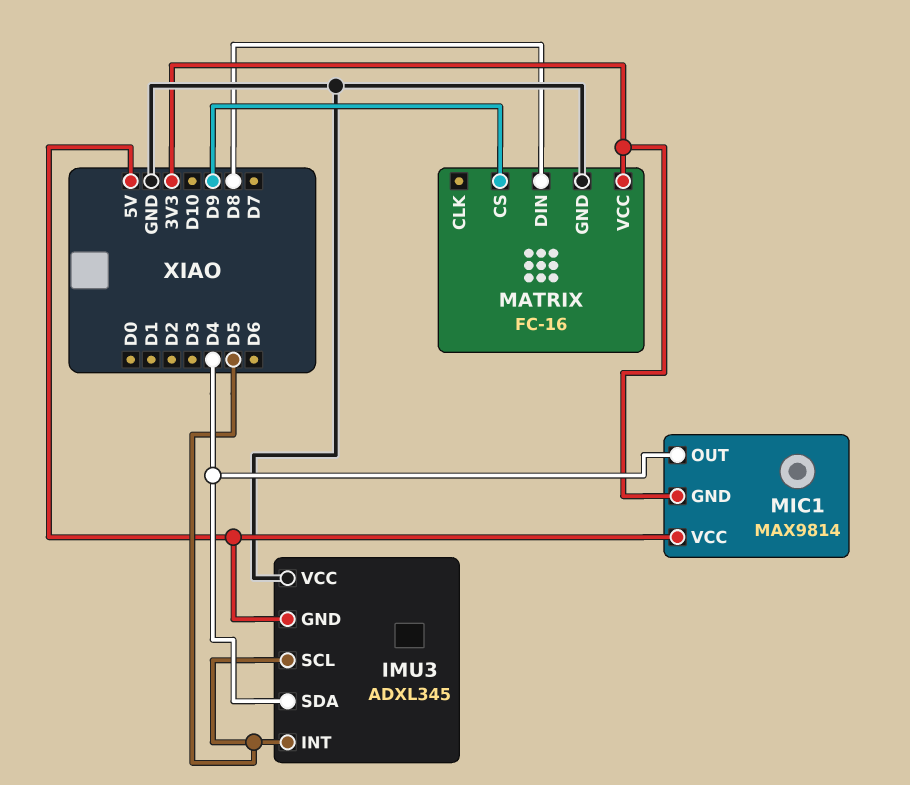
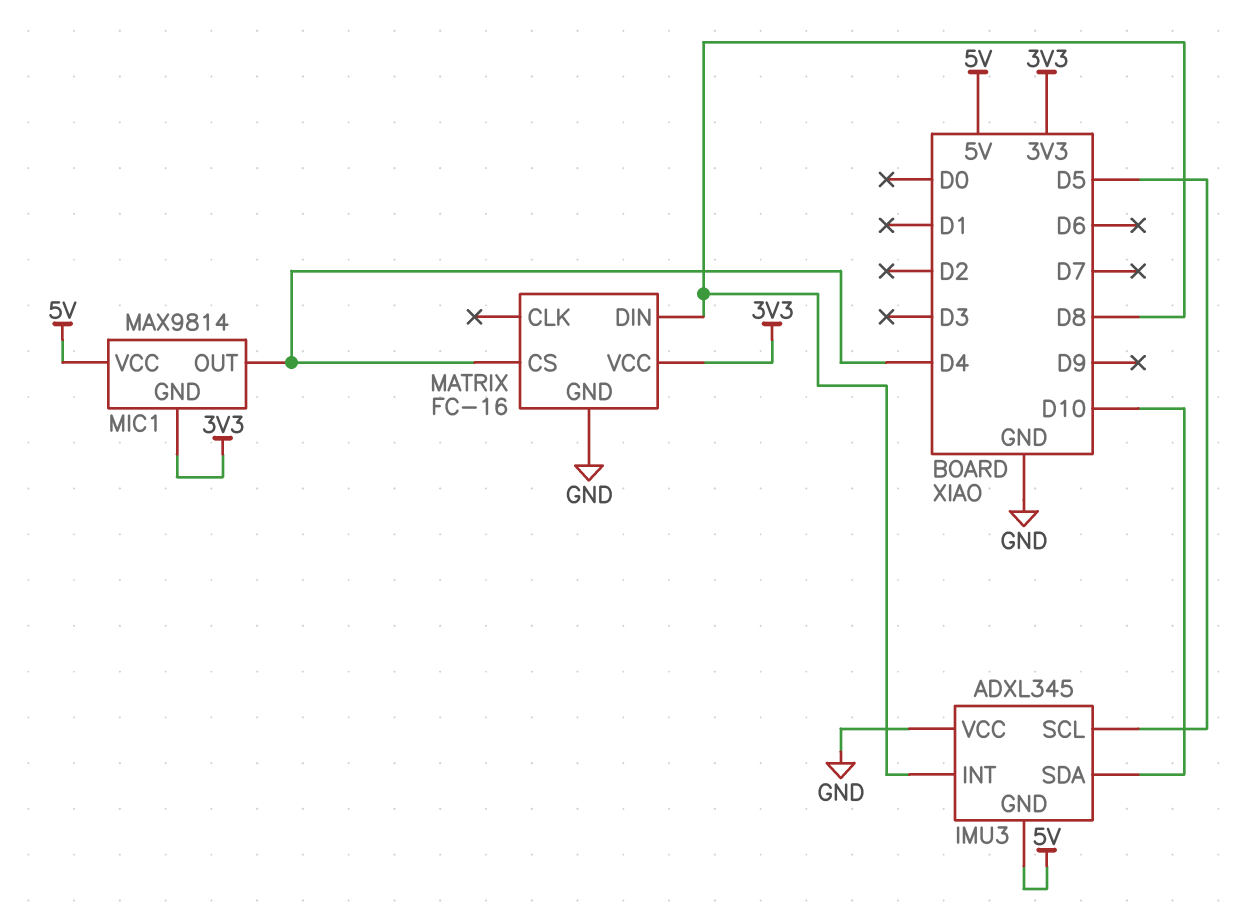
IMU3 pin INT: D5 -> D8
IMU3 pin SDA: D4 -> D10
MATRIX pin CS: D9 -> D4

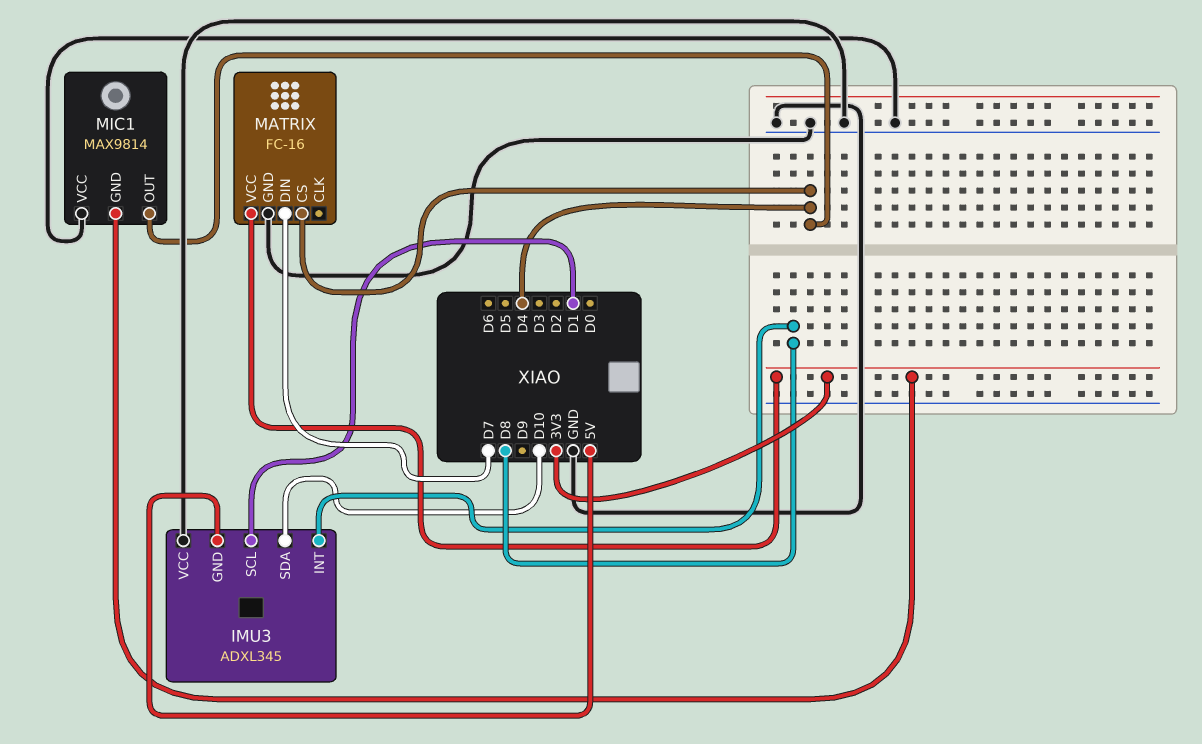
IMU3 pin SCL: D5 -> D1
MATRIX pin DIN: D8 -> D7
MIC1 pin VCC: 5V -> GND

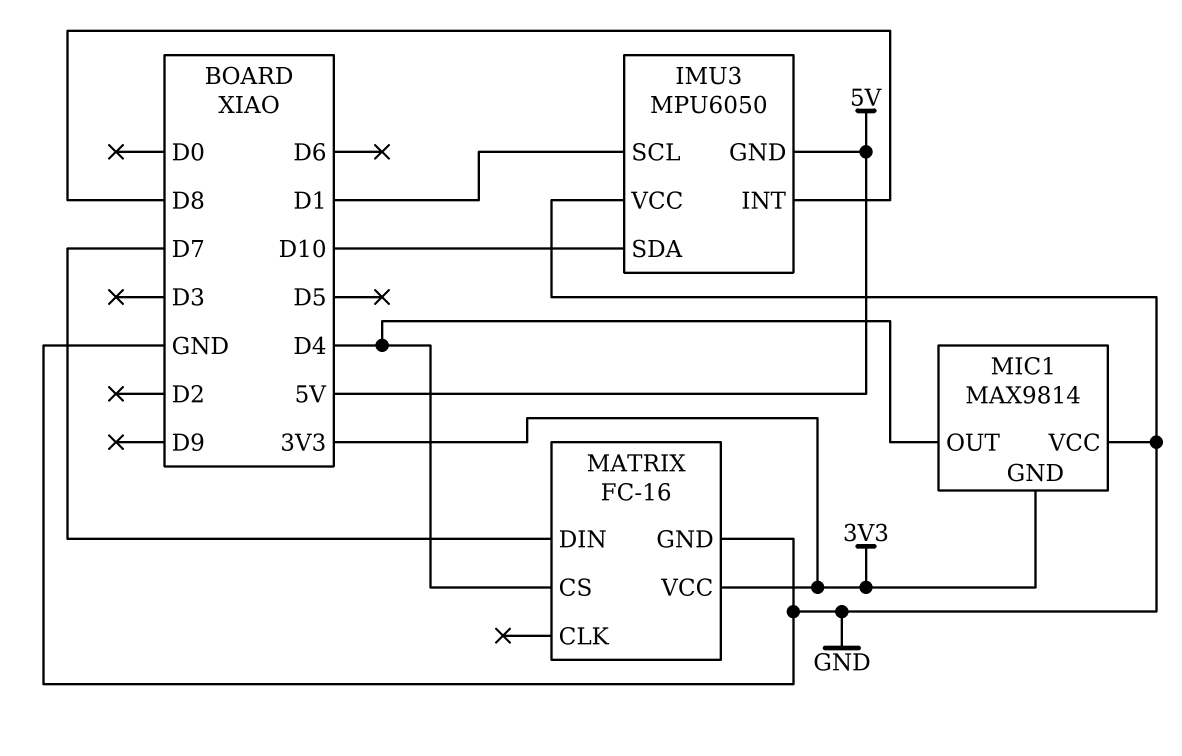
IMU3: ADXL345 -> MPU6050

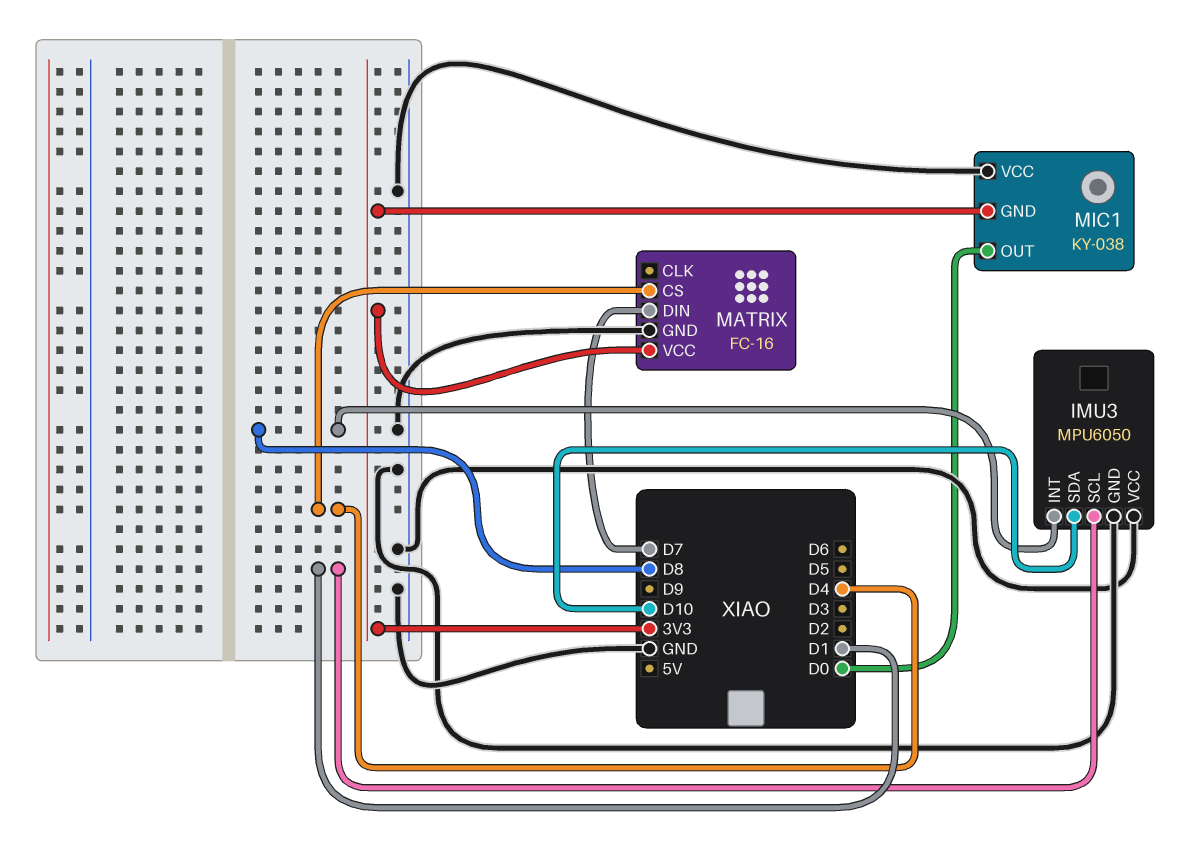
IMU3 pin GND: 5V -> GND
MIC1: MAX9814 -> KY-038
MIC1 pin OUT: D4 -> D0

